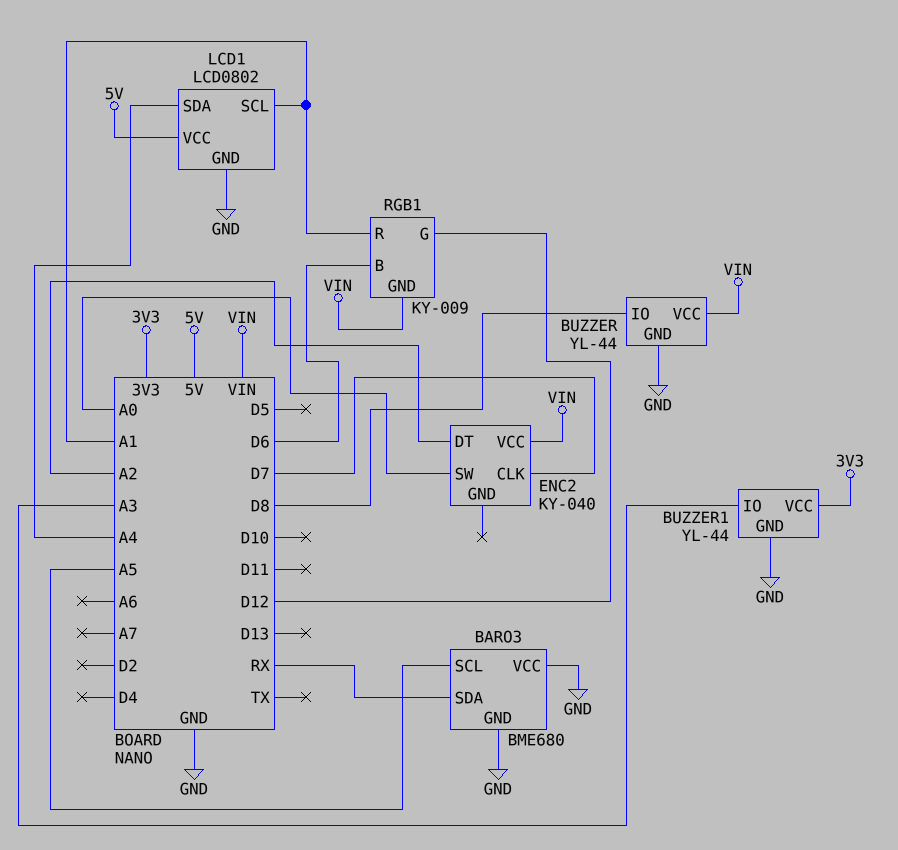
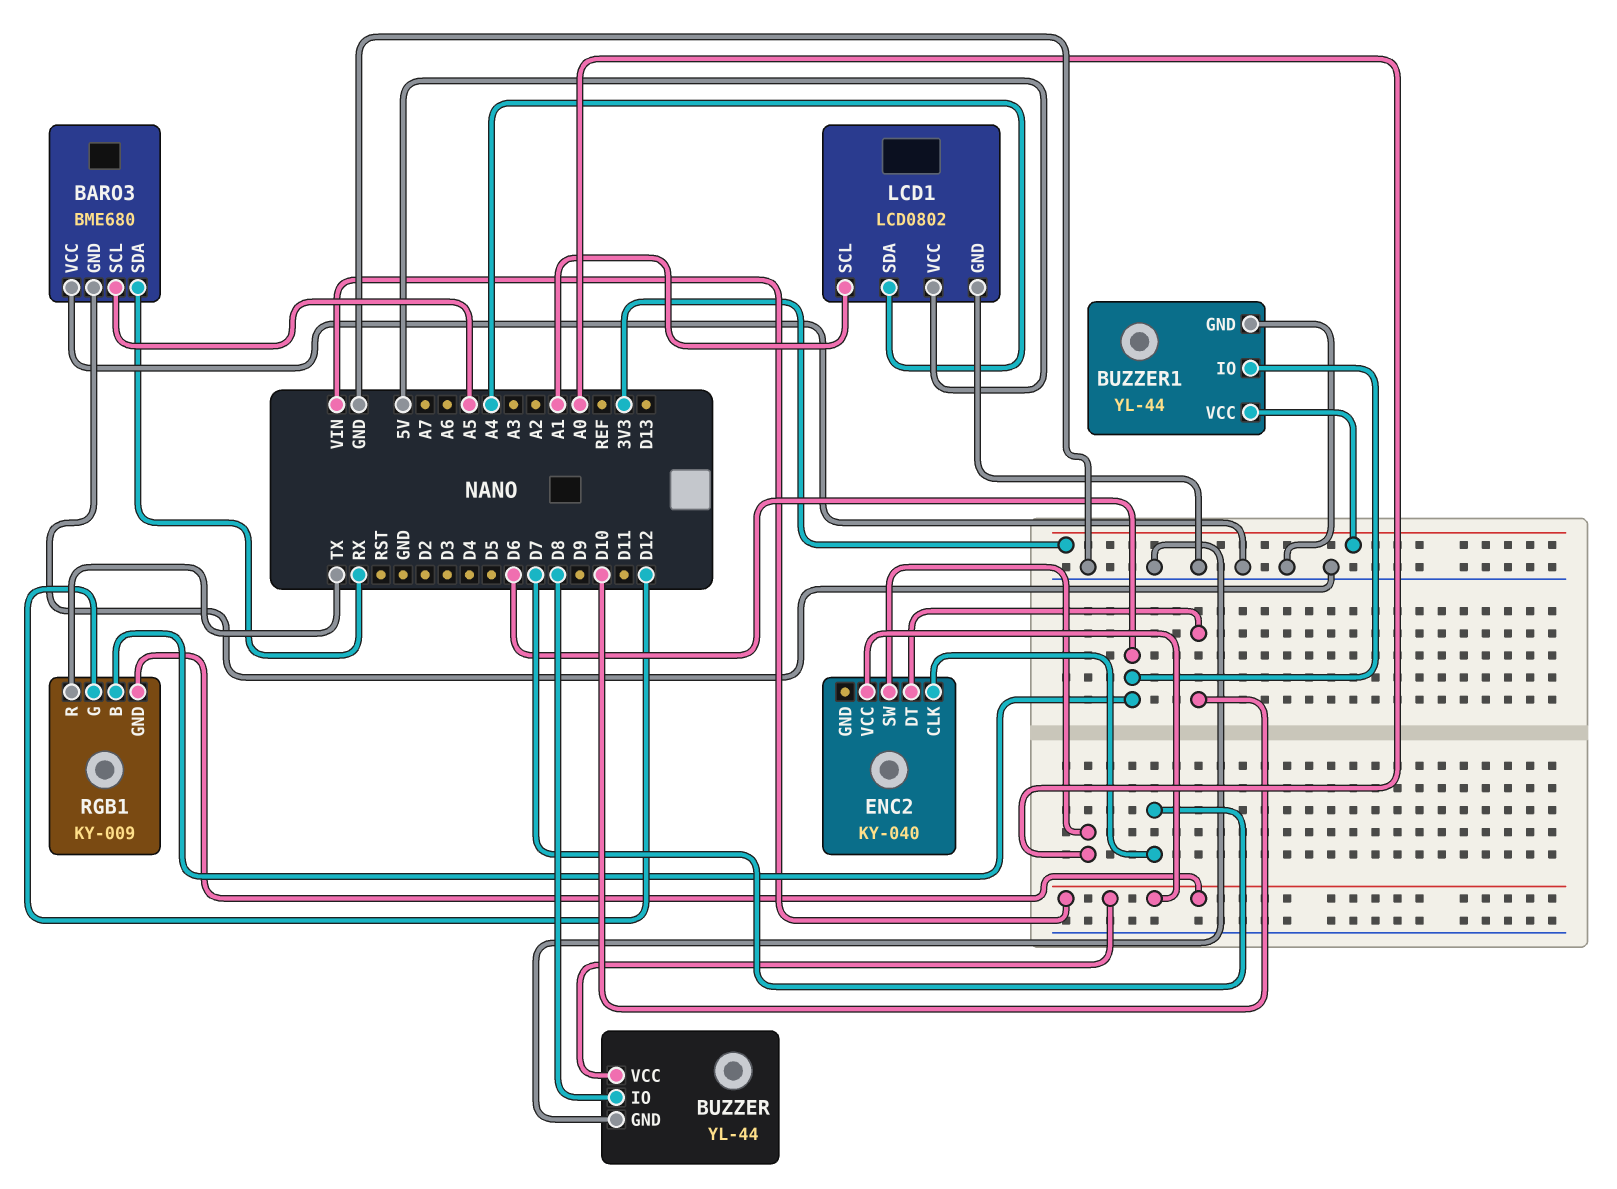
BUZZER1 pin IO: A3 -> D6
ENC2 pin DT: A2 -> D10
RGB1 pin R: A1 -> TX

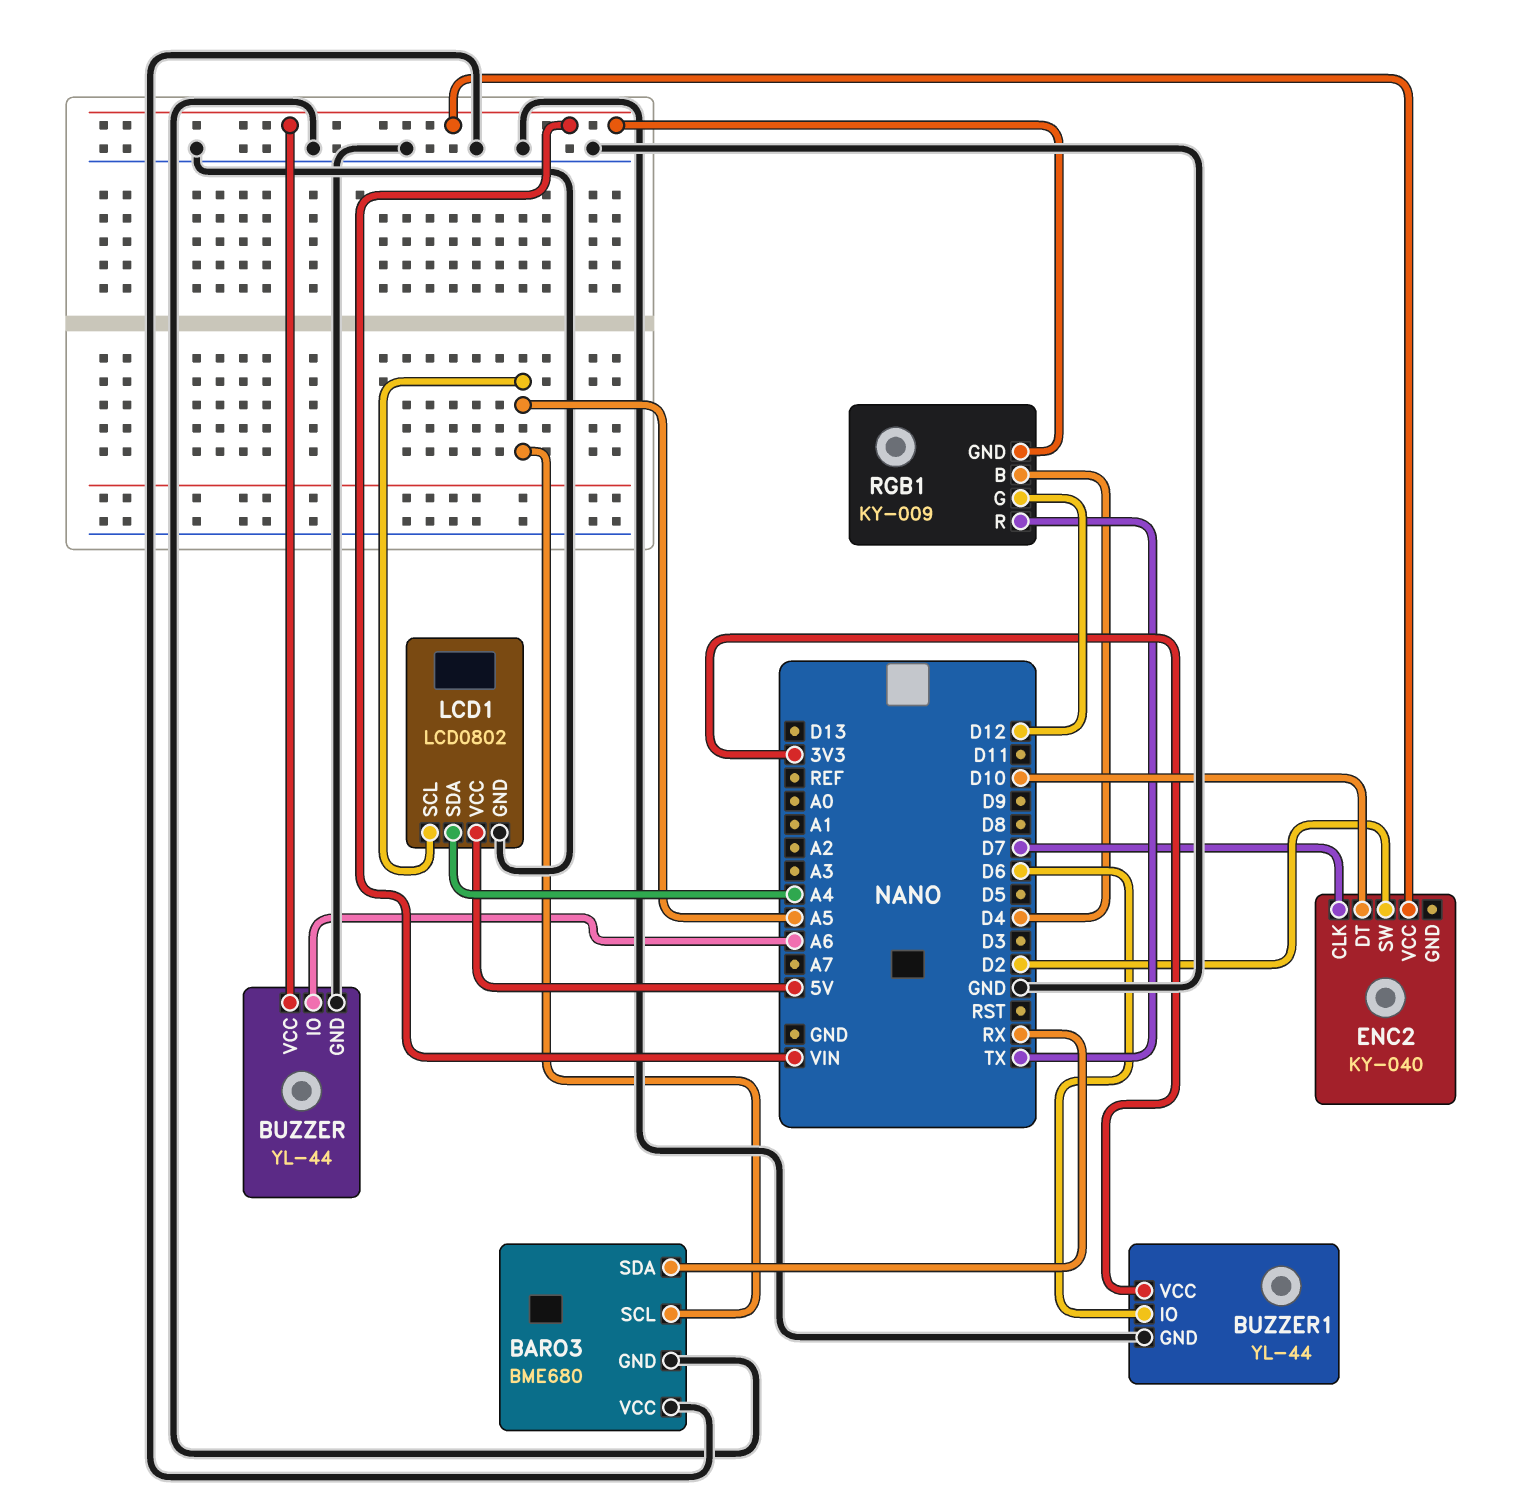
BUZZER pin IO: D8 -> A6
ENC2 pin SW: A0 -> D2
LCD1 pin SCL: A1 -> A5
RGB1 pin B: D6 -> D4

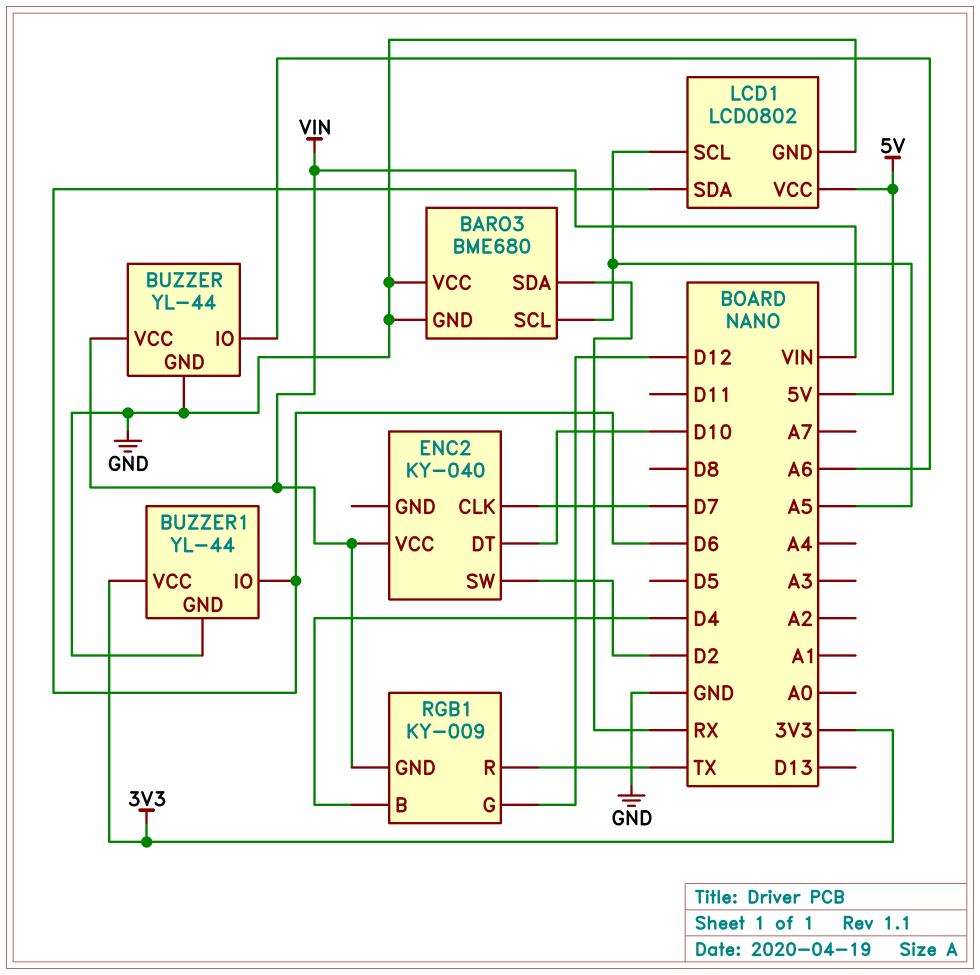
LCD1 pin SDA: A4 -> D6

